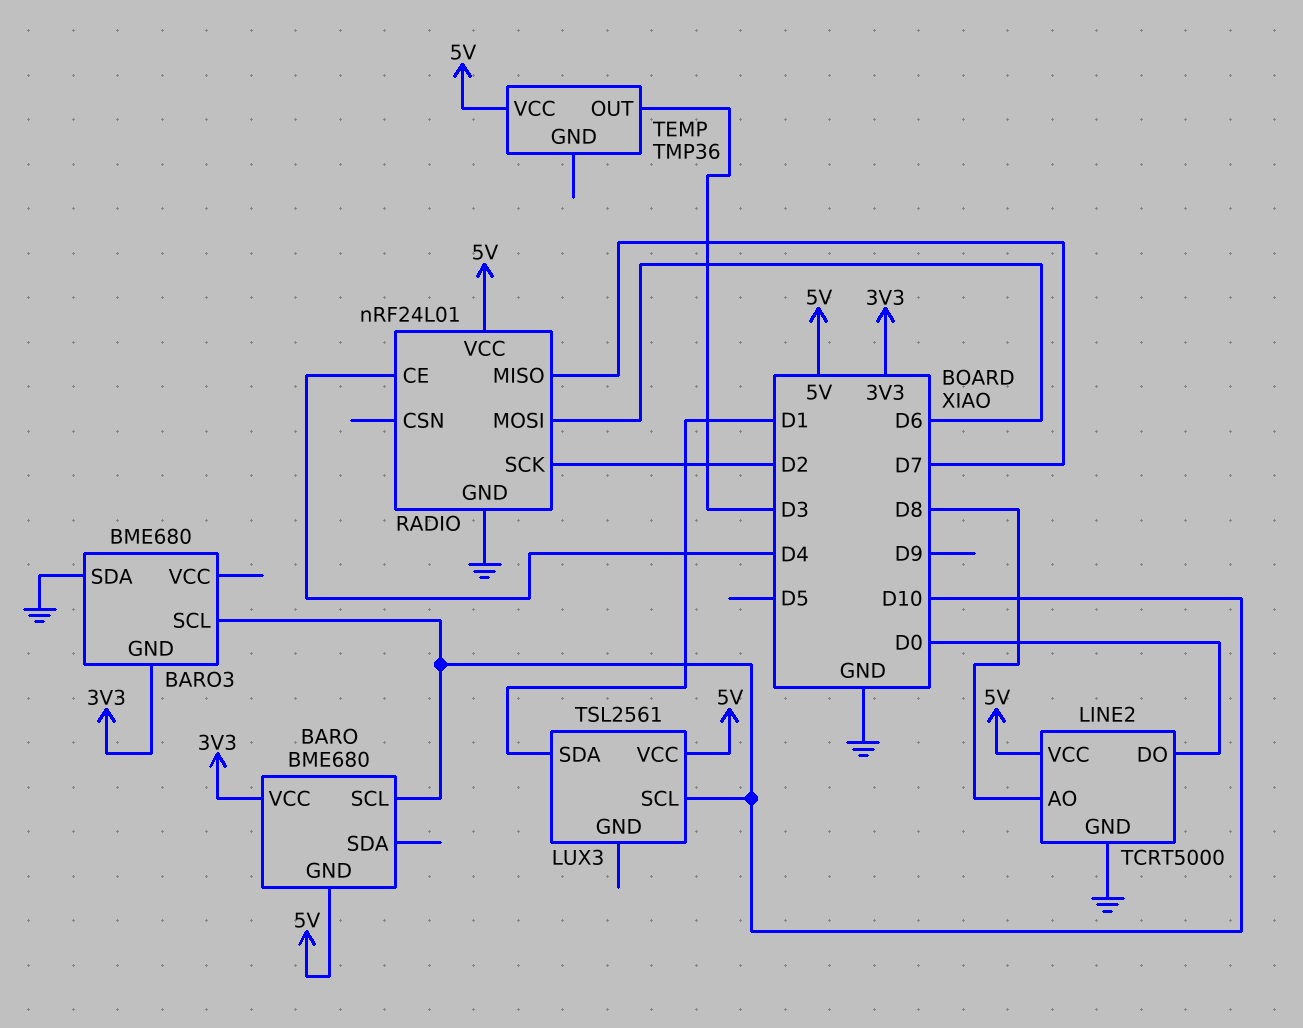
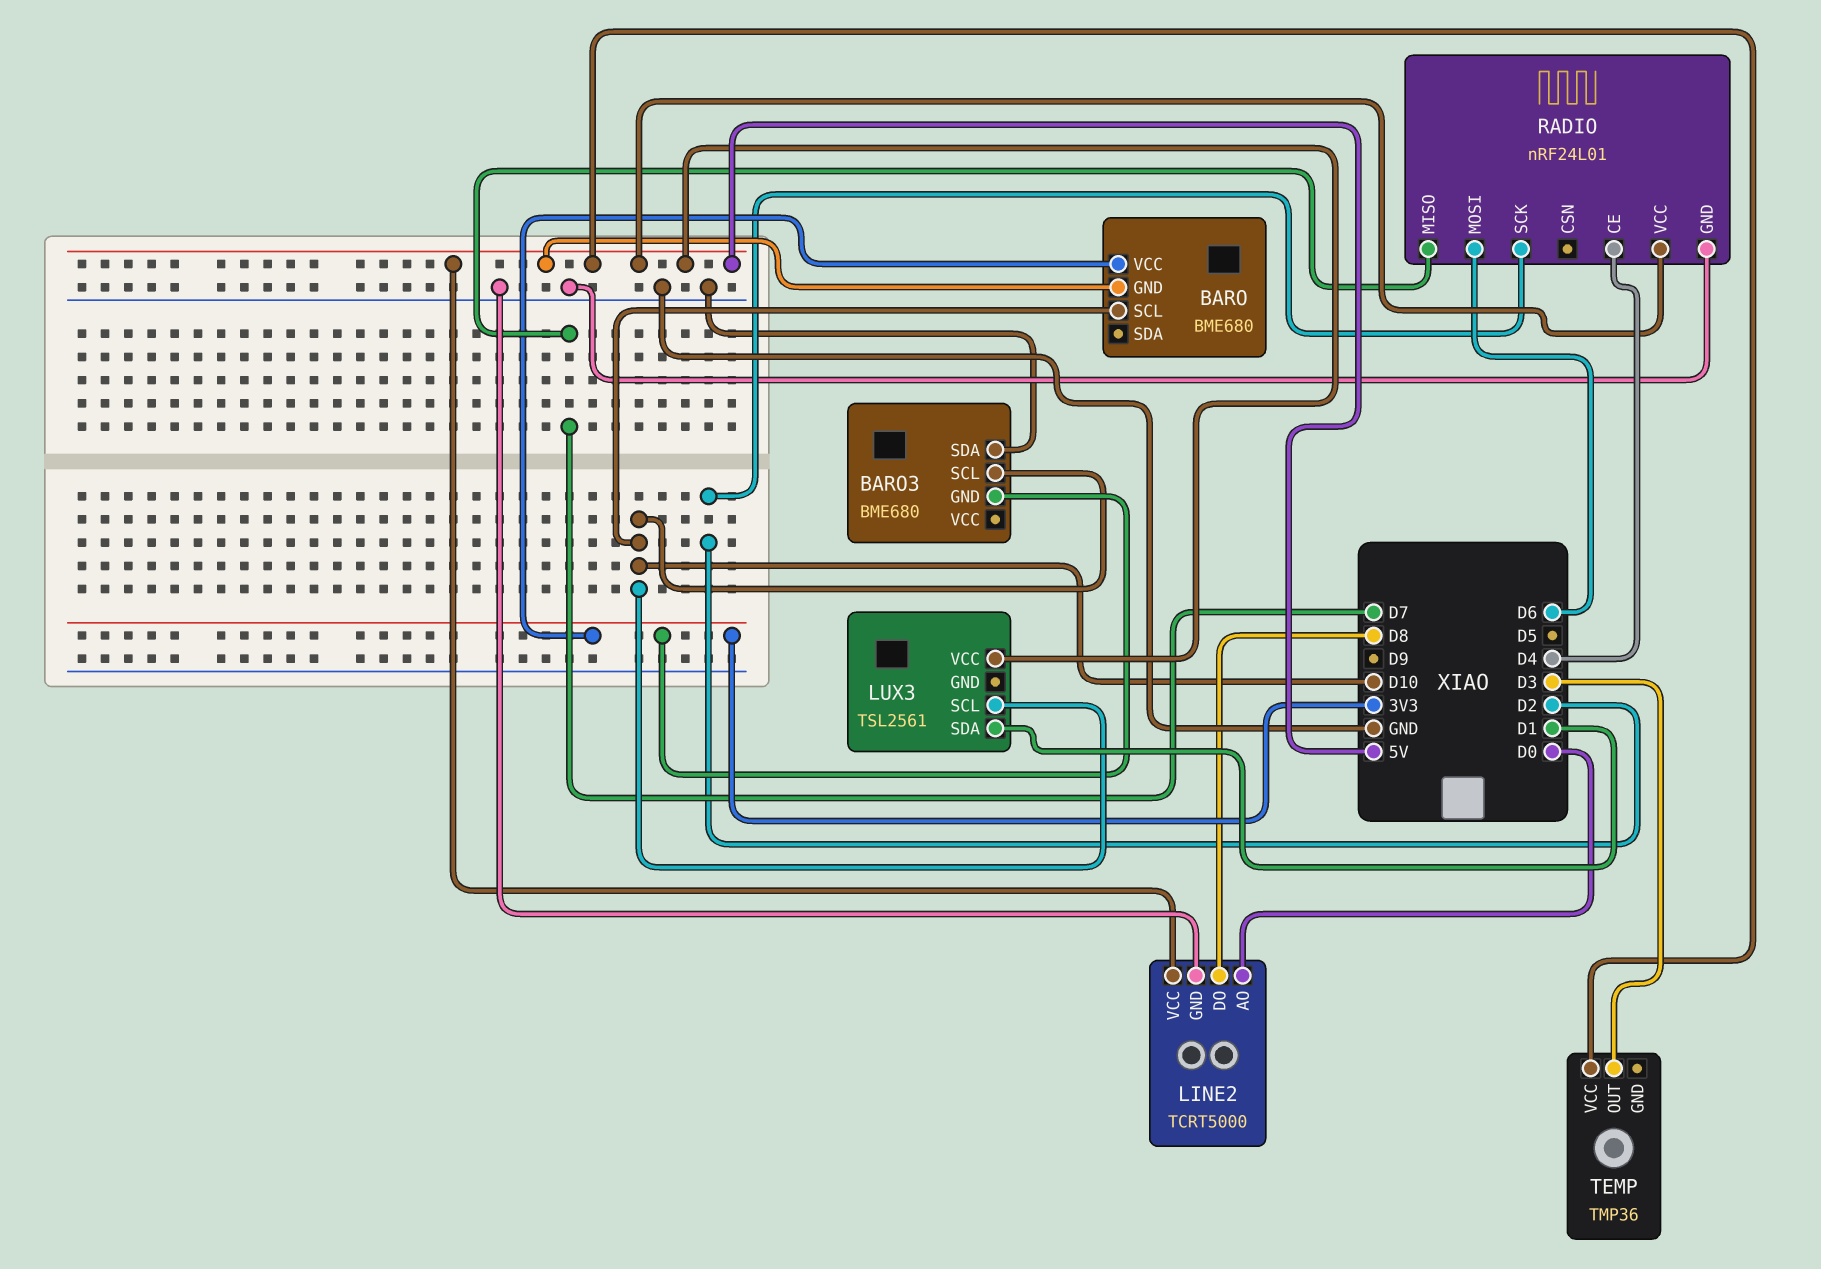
LINE2 pin AO: D8 -> D0
LINE2 pin DO: D0 -> D8

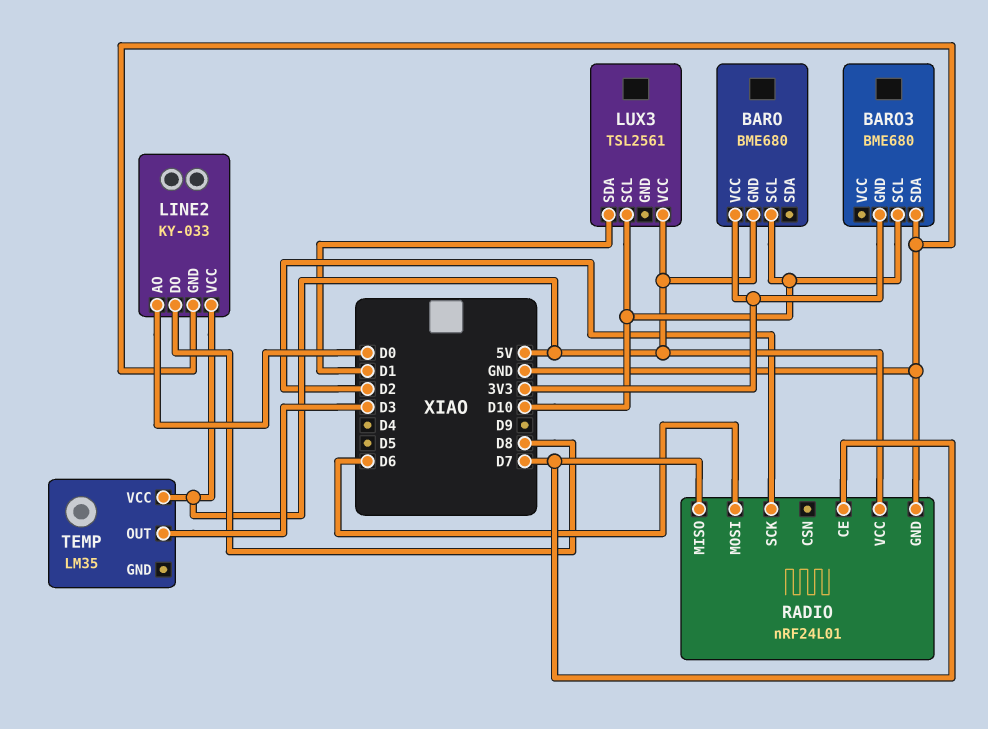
LINE2: TCRT5000 -> KY-033
RADIO pin CE: D4 -> D7
TEMP: TMP36 -> LM35

